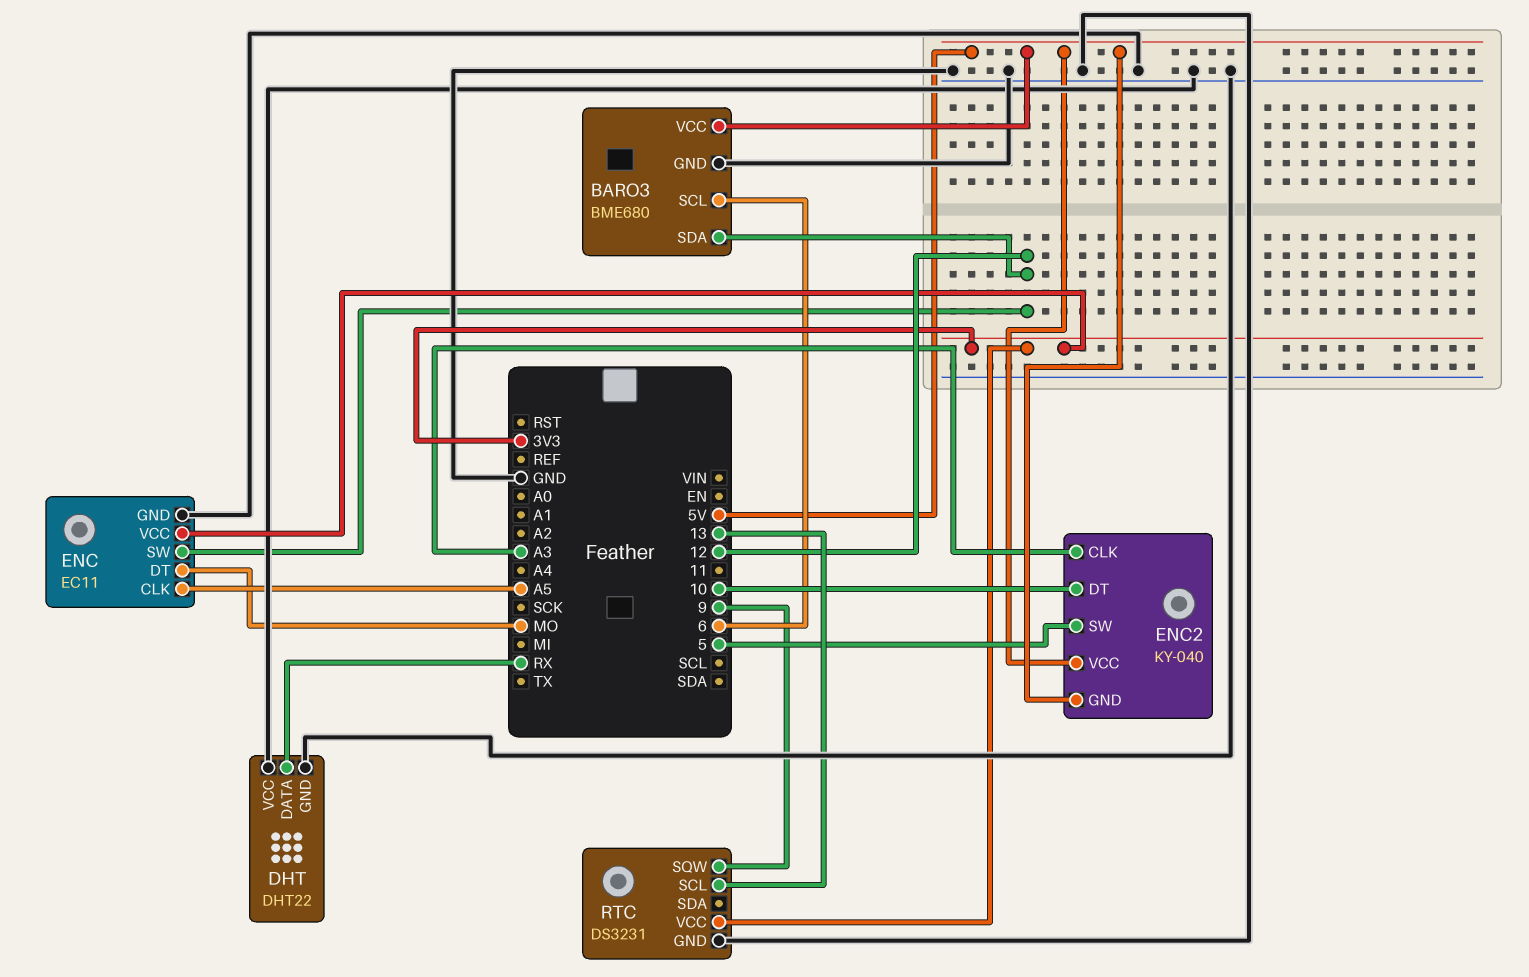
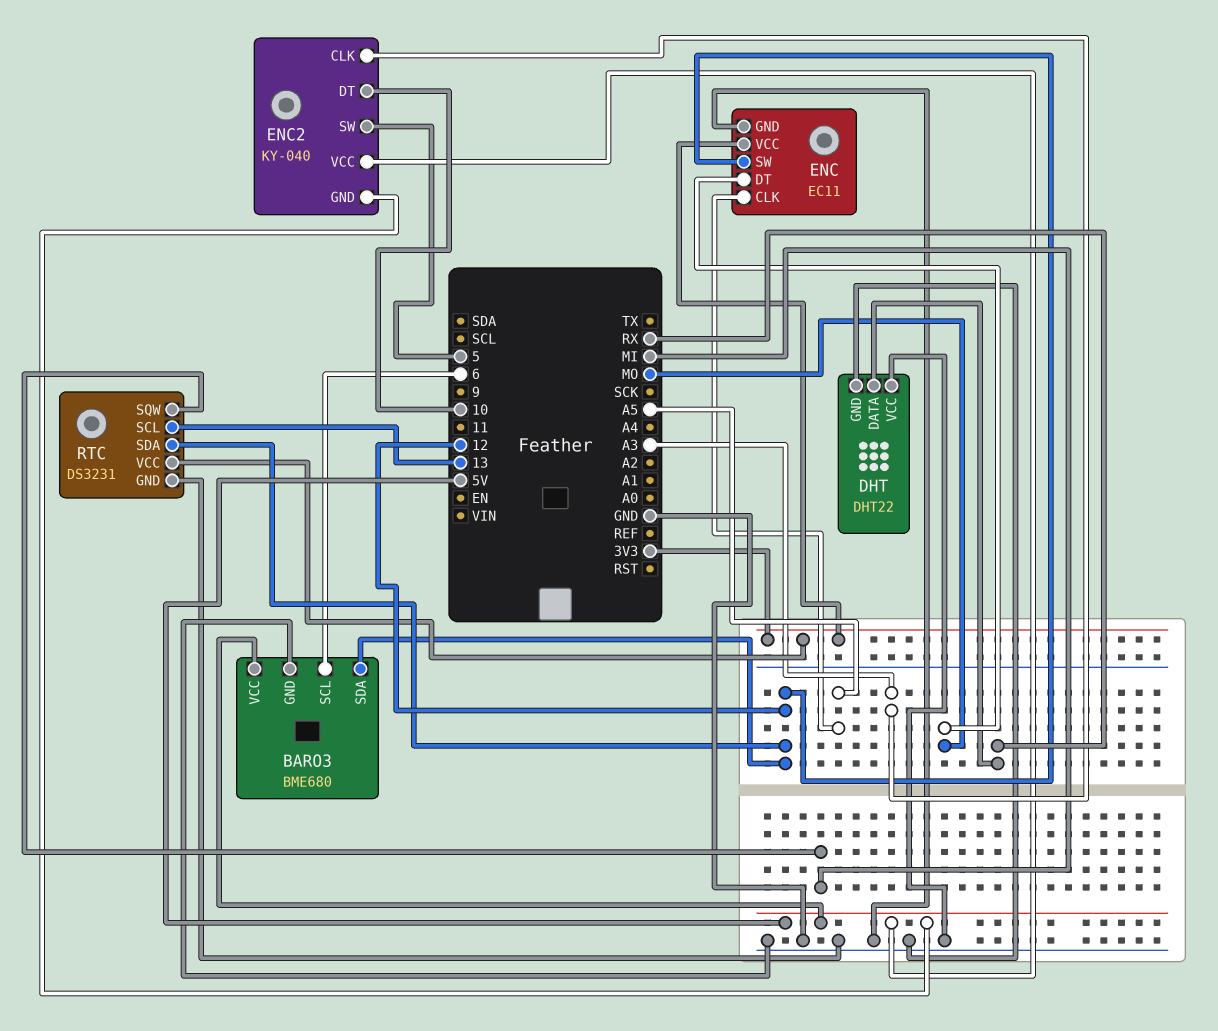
RTC pin SDA: none -> 12
RTC pin SQW: 9 -> MI

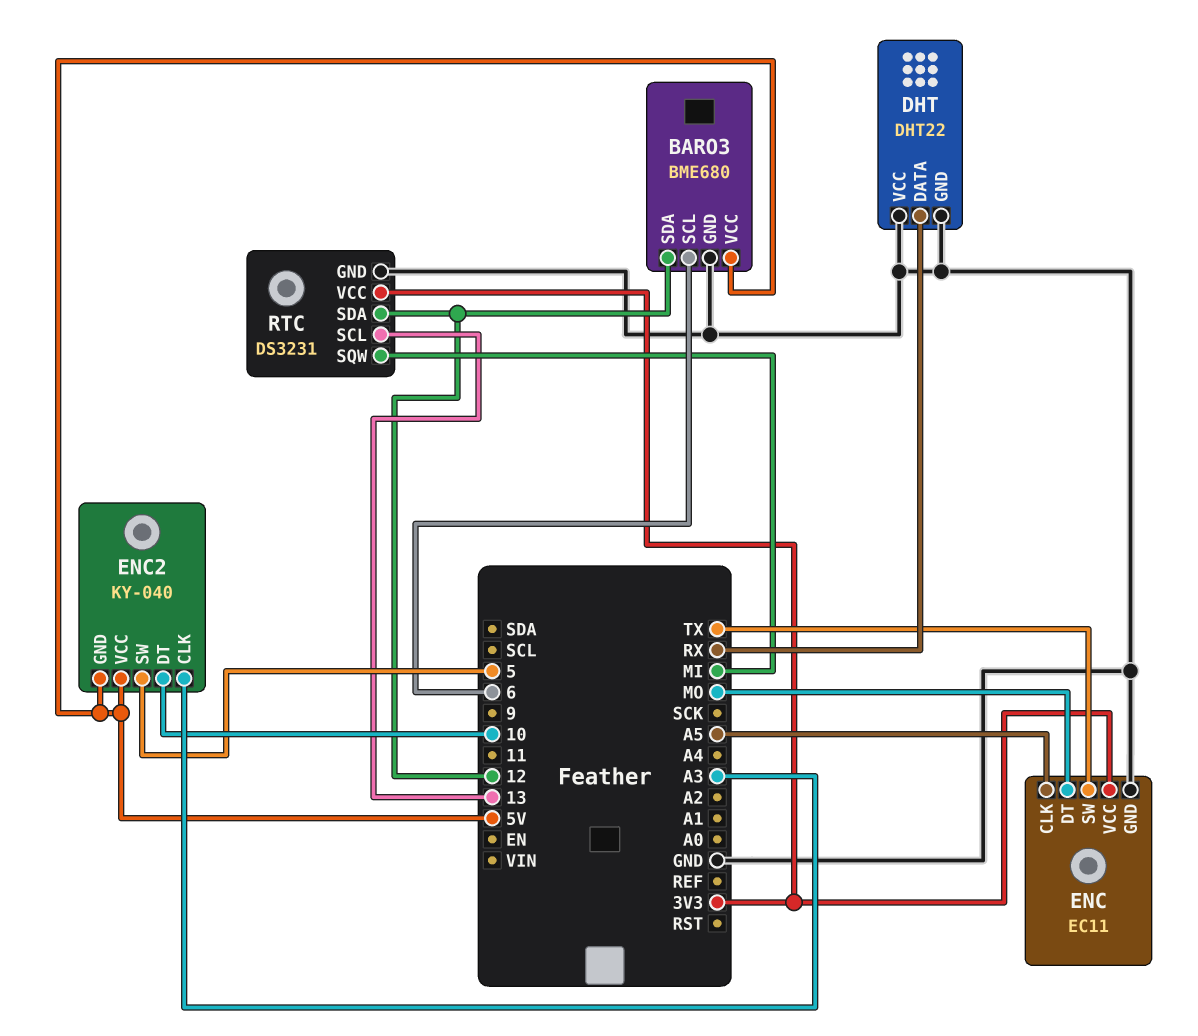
ENC pin SW: 12 -> TX

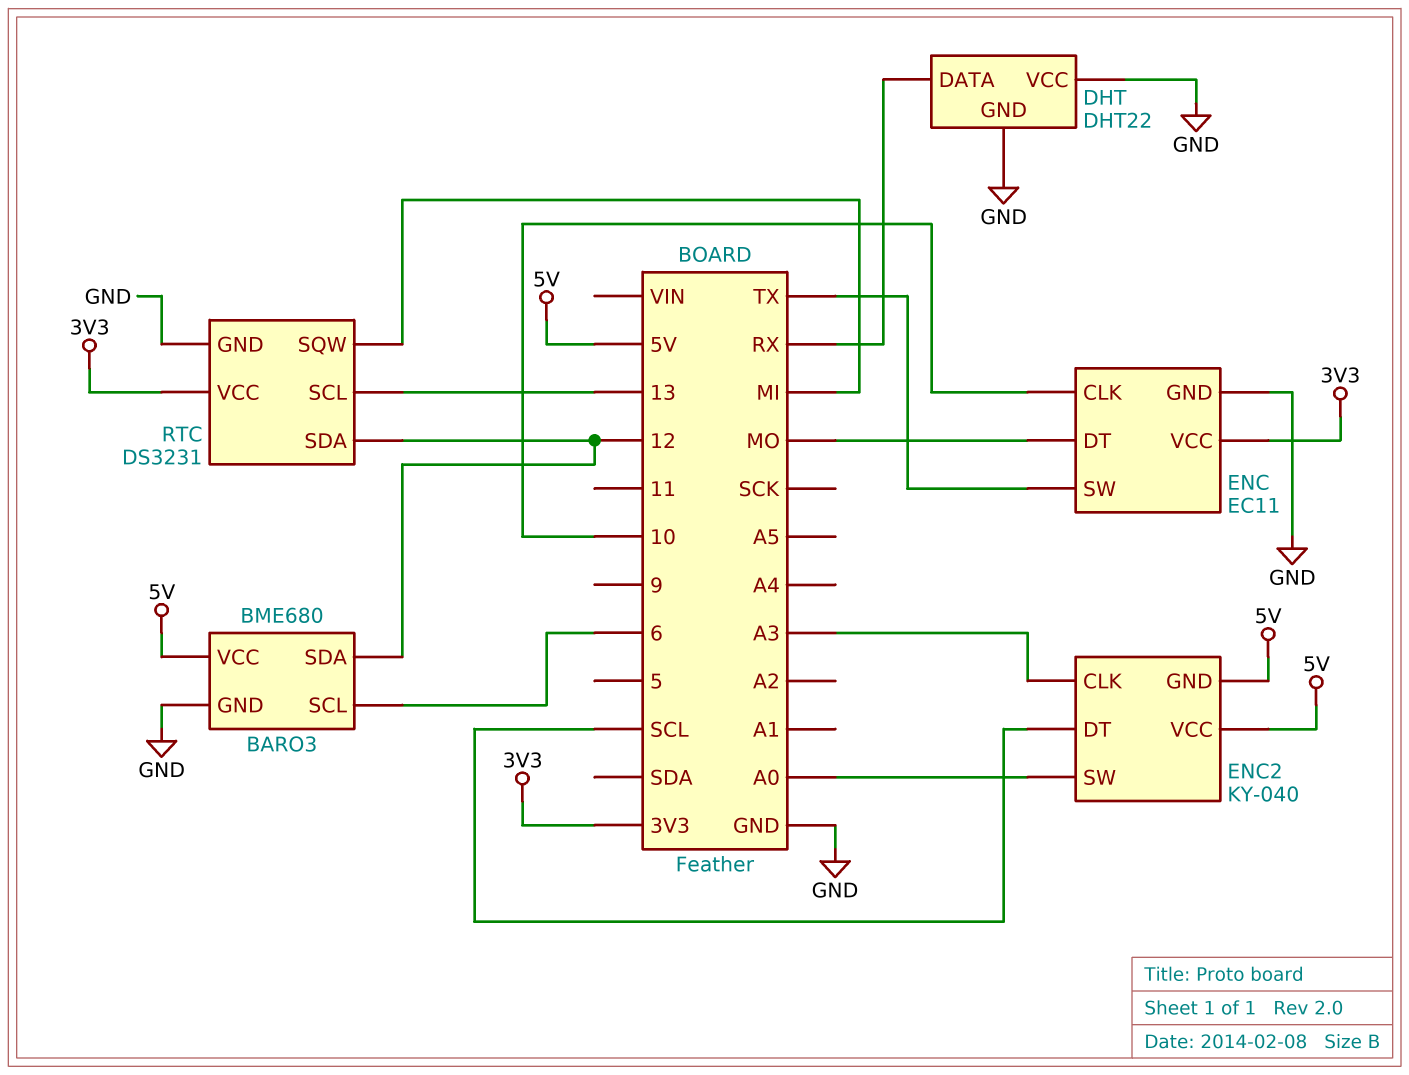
ENC pin CLK: A5 -> 10
ENC2 pin DT: 10 -> SCL
ENC2 pin SW: 5 -> A0

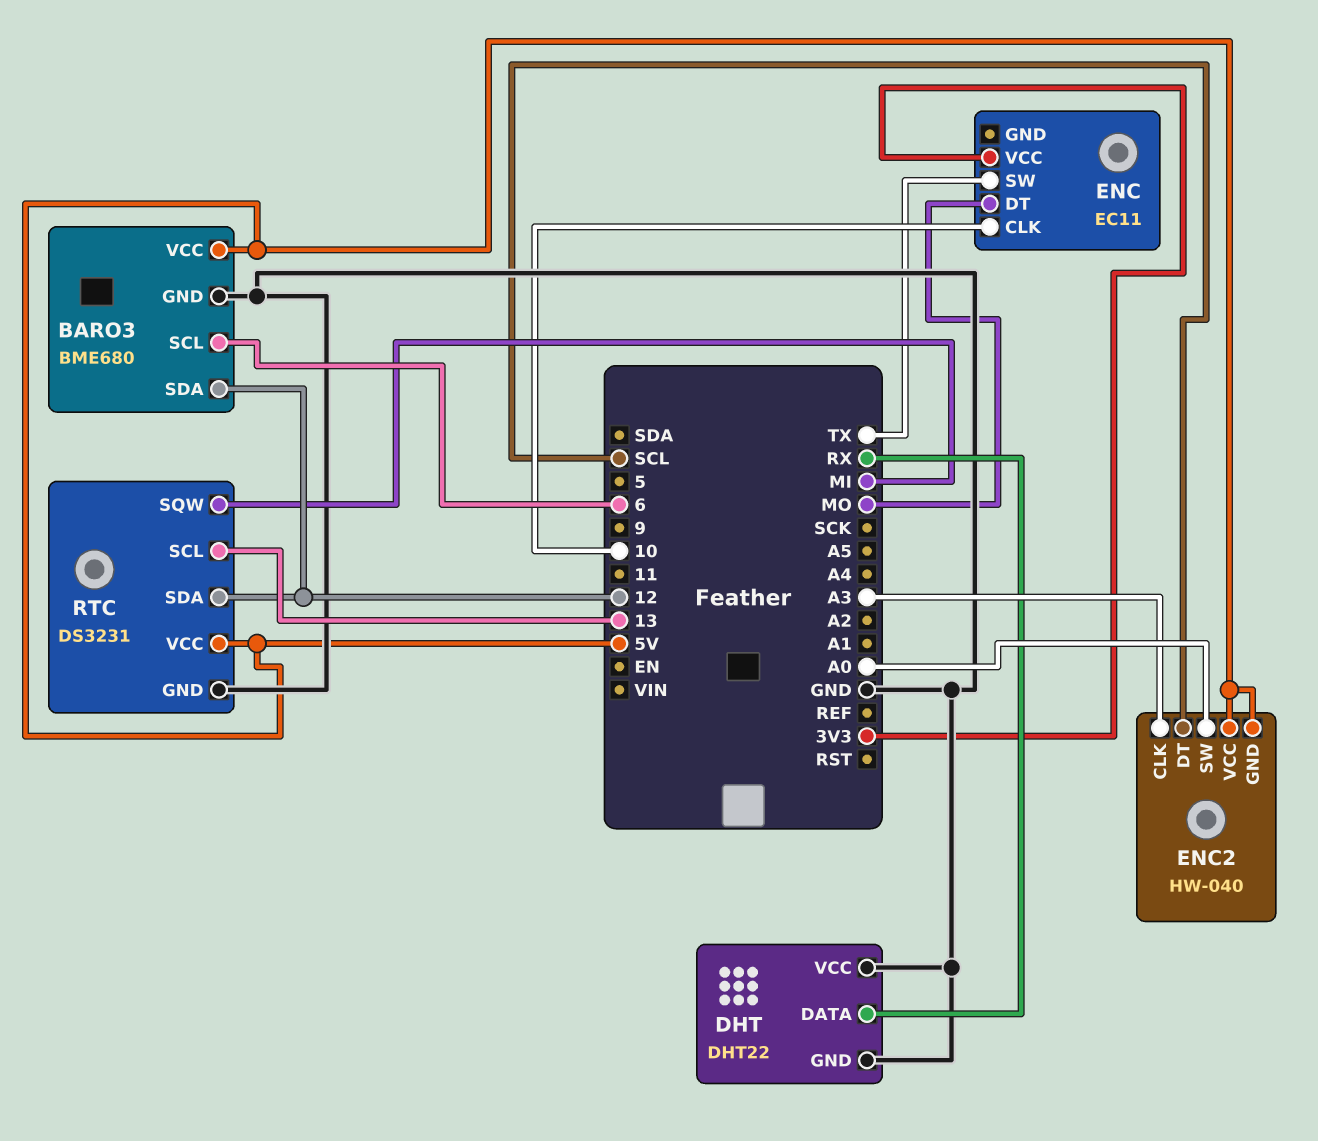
ENC pin GND: GND -> none
ENC2: KY-040 -> HW-040
RTC pin VCC: 3V3 -> 5V

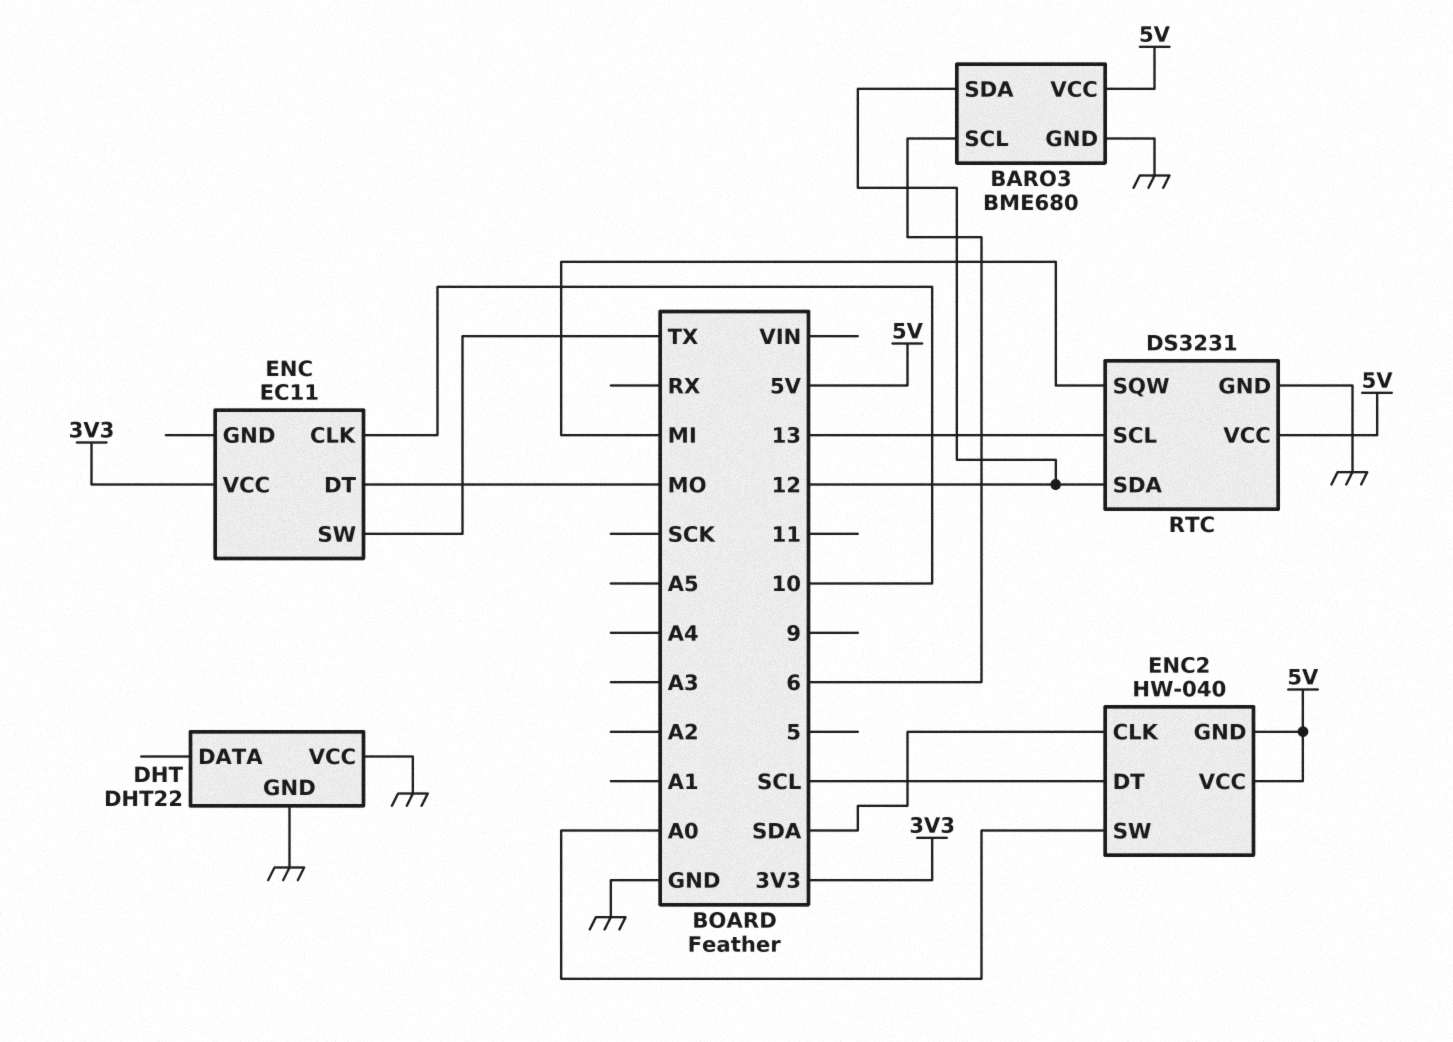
DHT pin DATA: RX -> none
ENC2 pin CLK: A3 -> SDA

